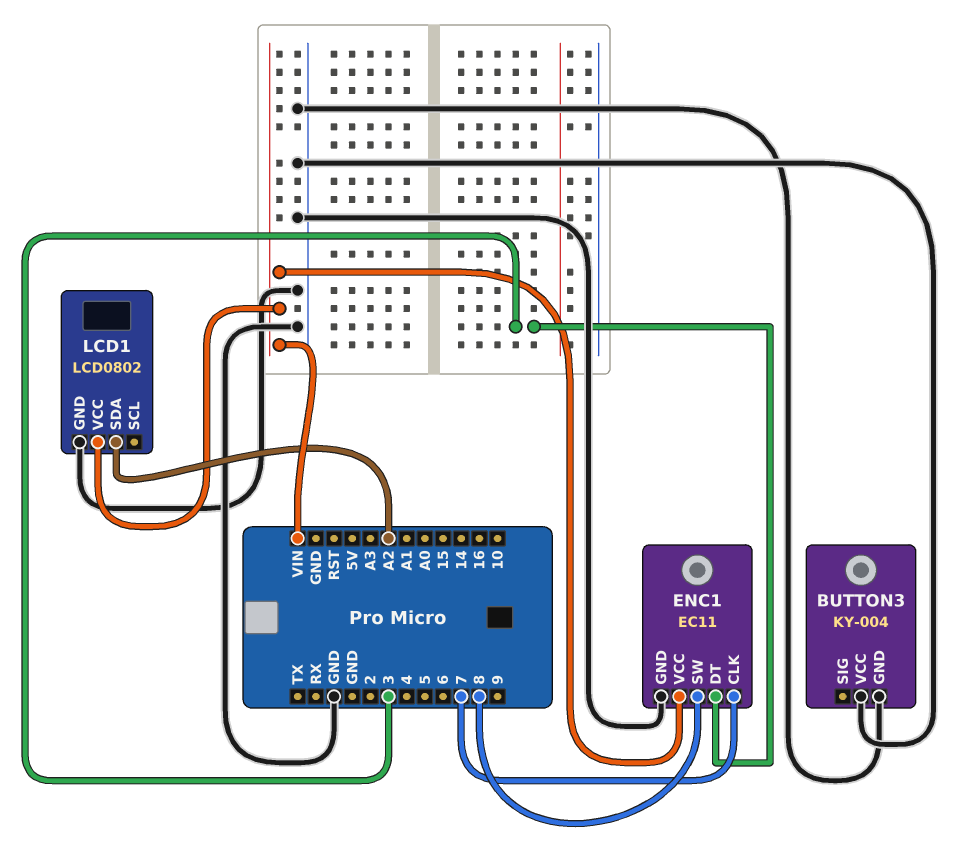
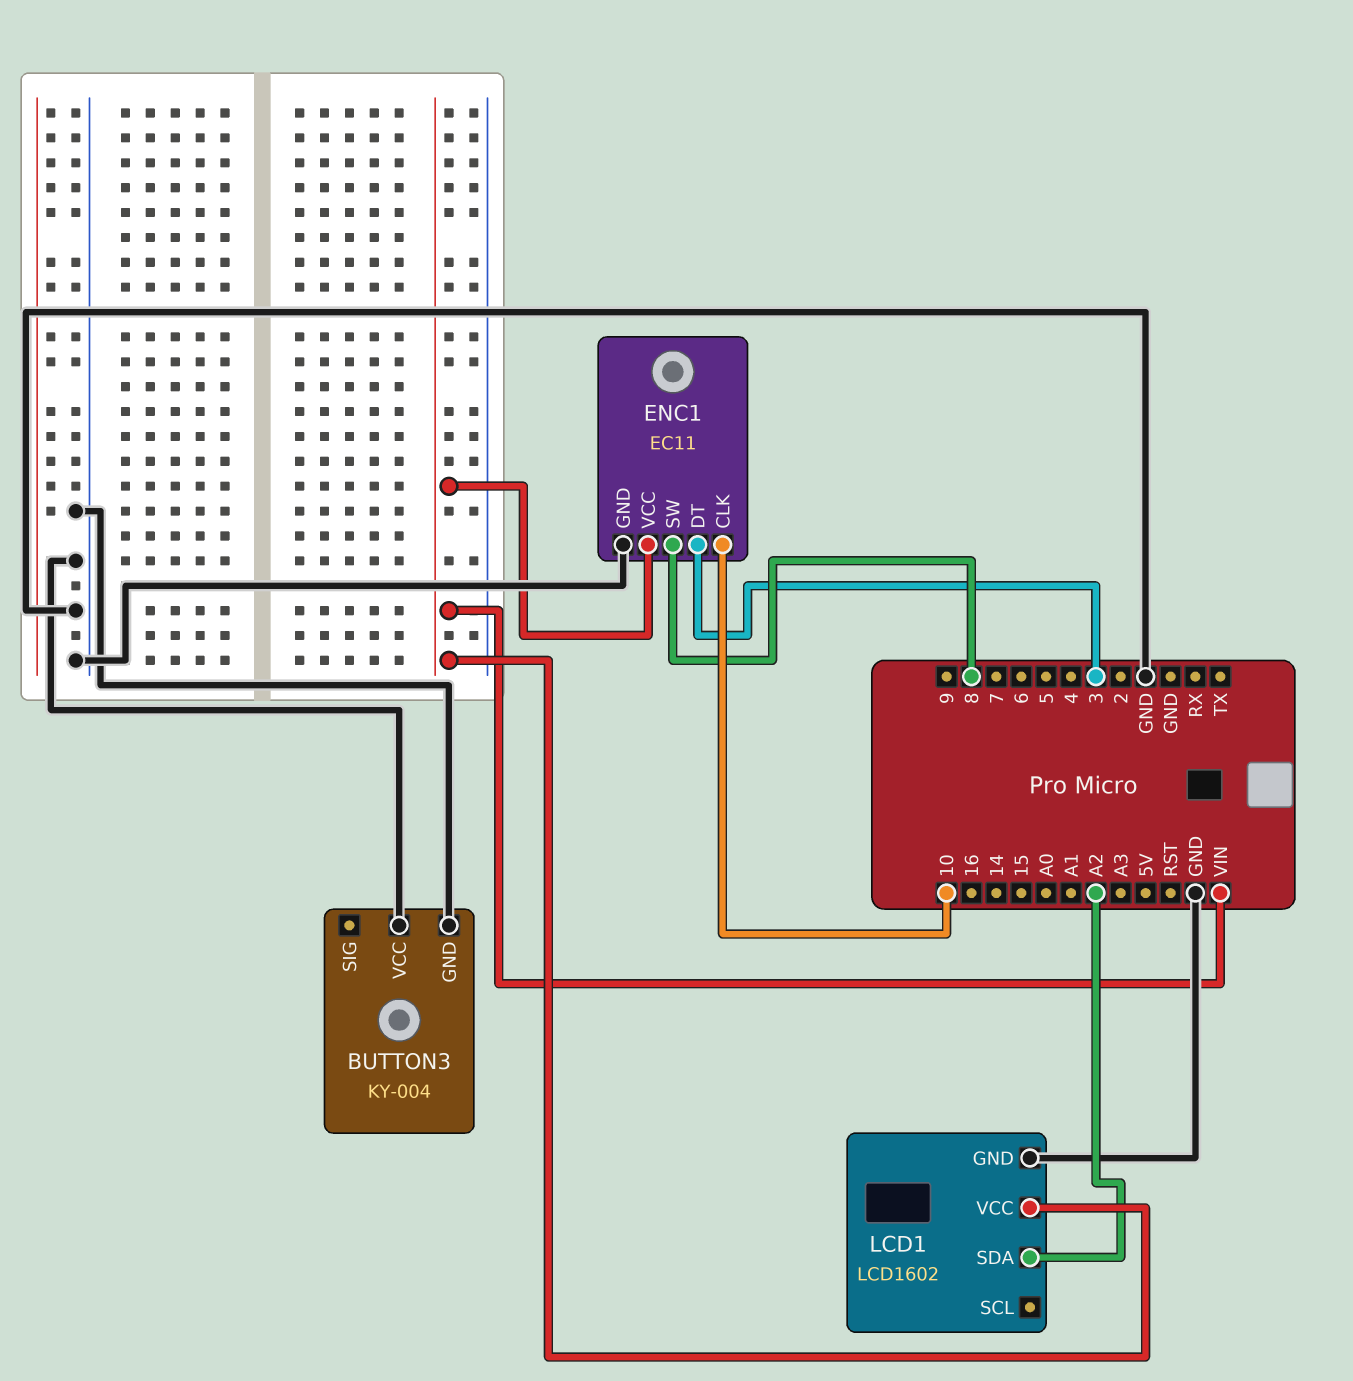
ENC1 pin CLK: 7 -> 10
LCD1: LCD0802 -> LCD1602

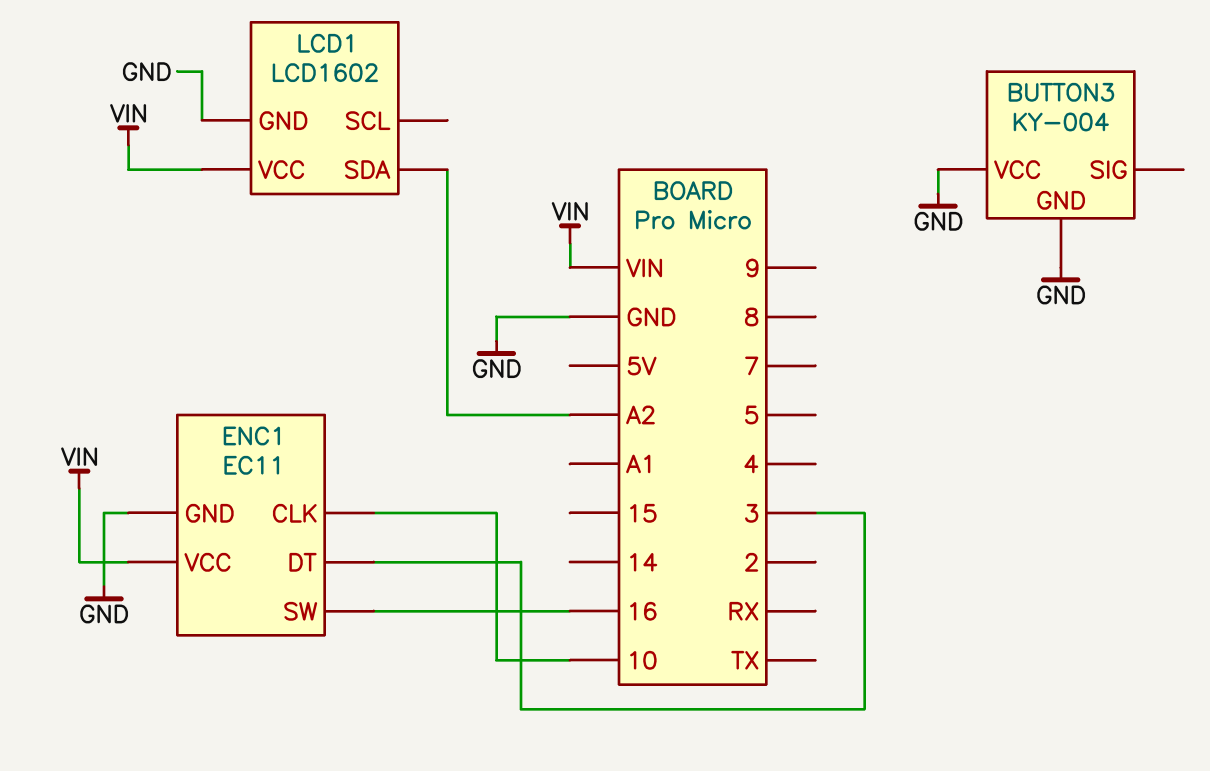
ENC1 pin SW: 8 -> 16

